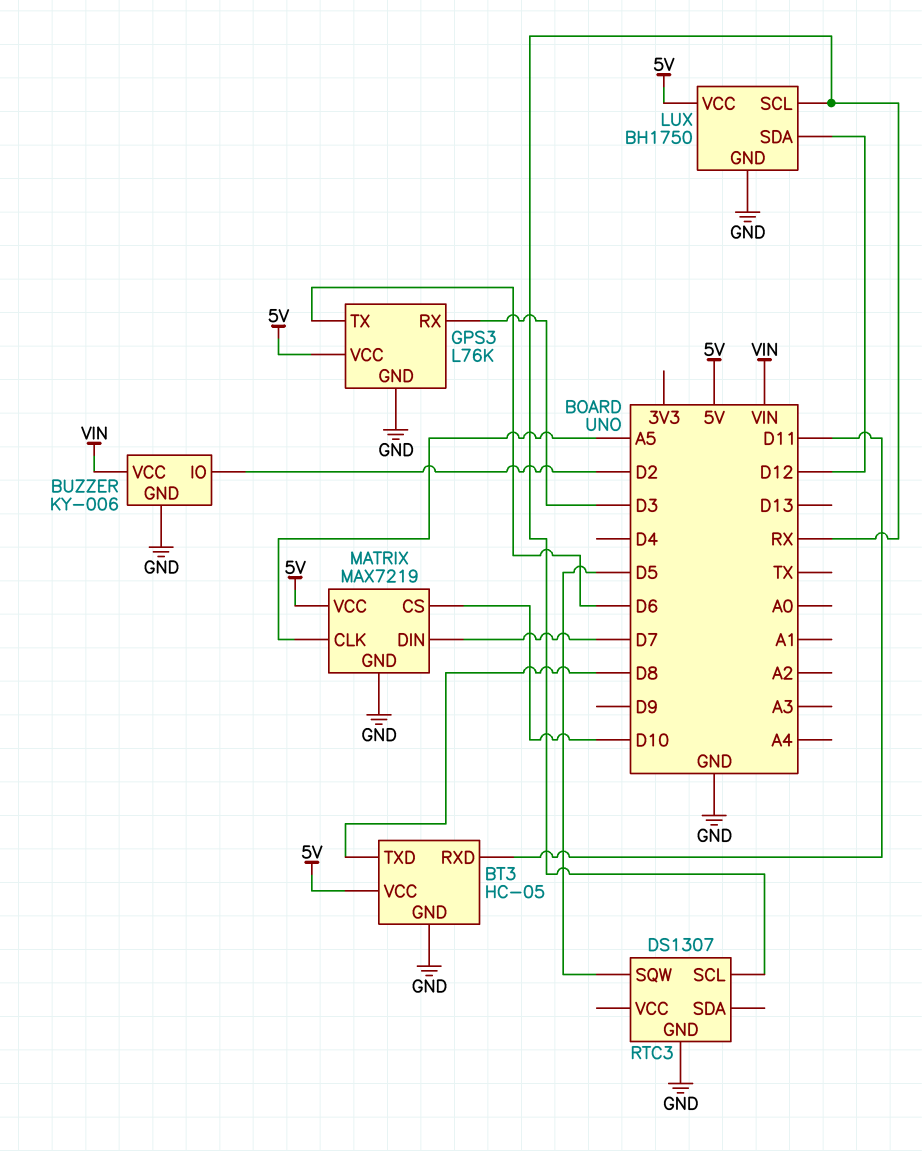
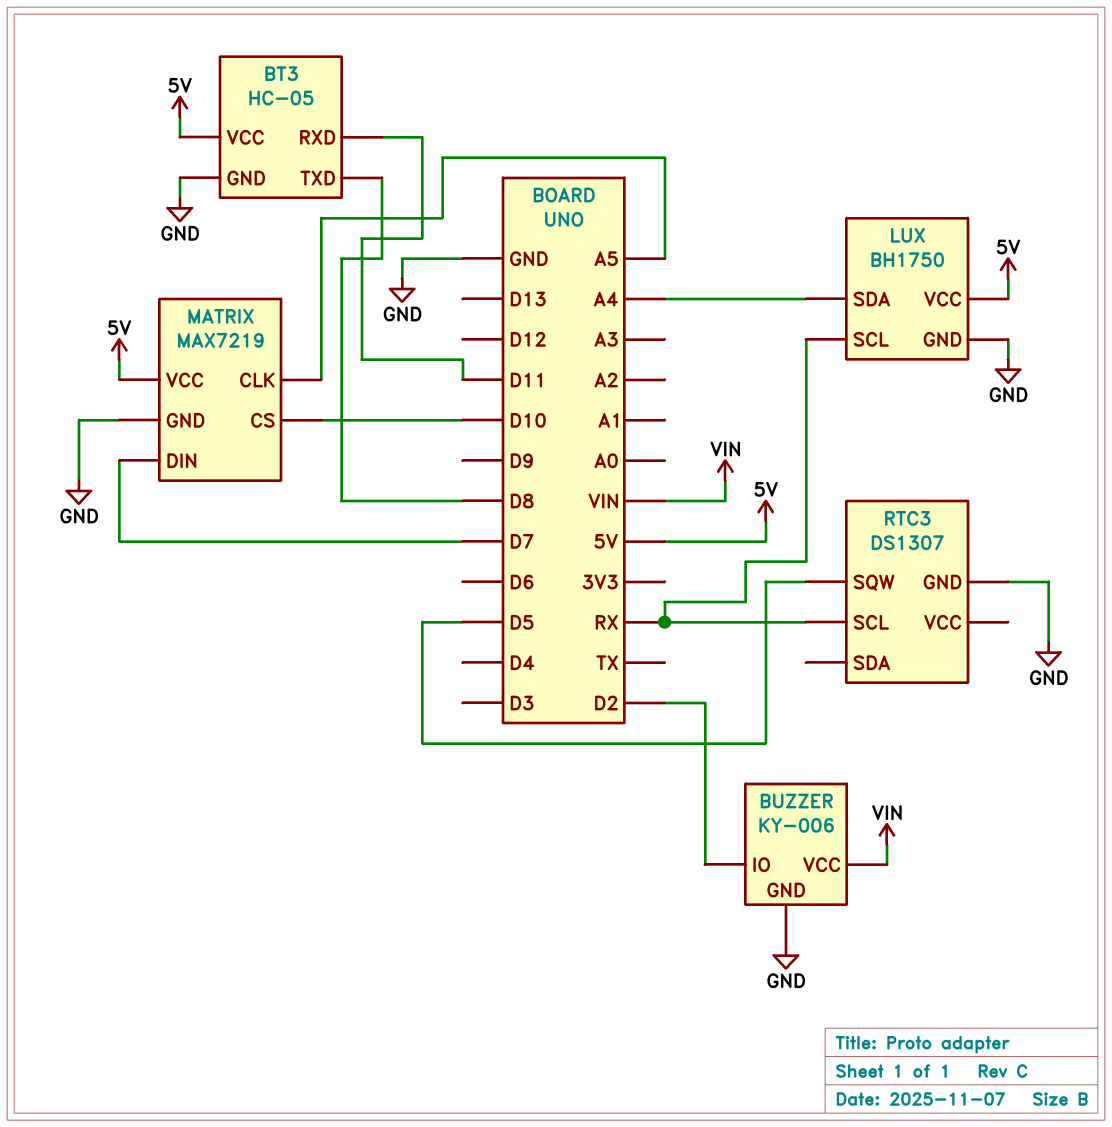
GPS3: L76K -> none
GPS3 pin GND: GND -> none
GPS3 pin RX: D3 -> none
GPS3 pin TX: D6 -> none
GPS3 pin VCC: 5V -> none
LUX pin SDA: D12 -> A4

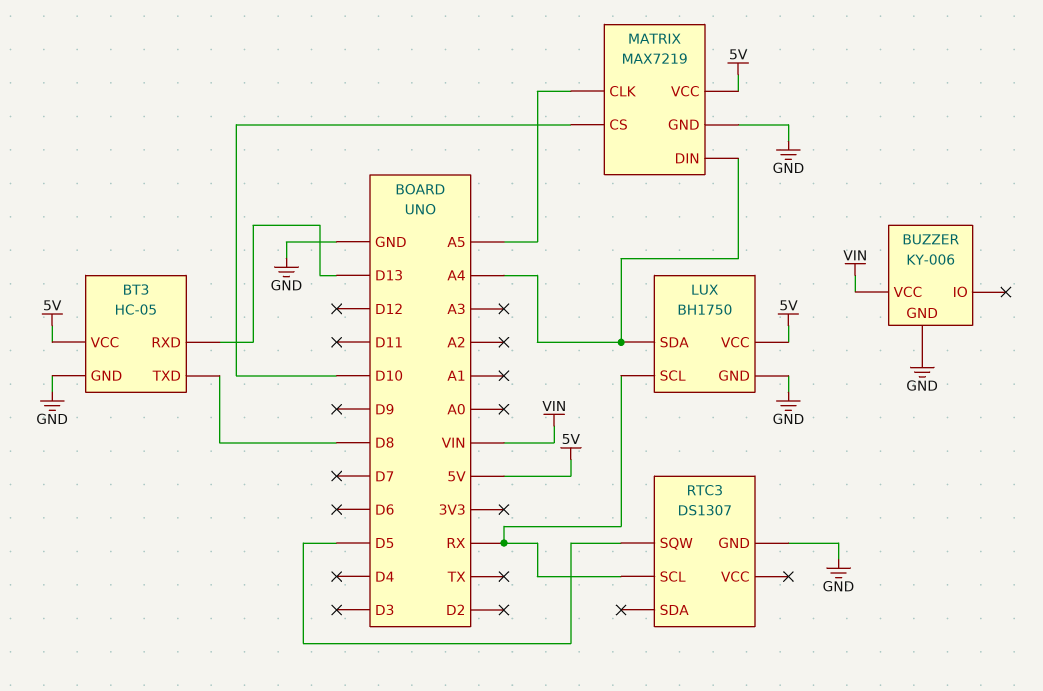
BT3 pin RXD: D11 -> D13
BUZZER pin IO: D2 -> none
MATRIX pin DIN: D7 -> A4

